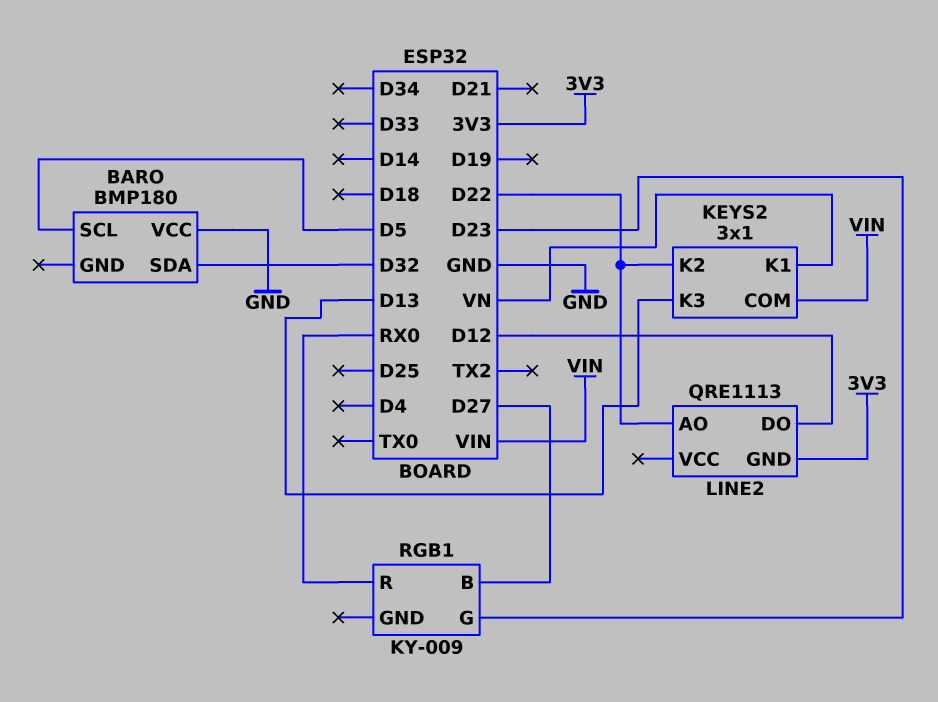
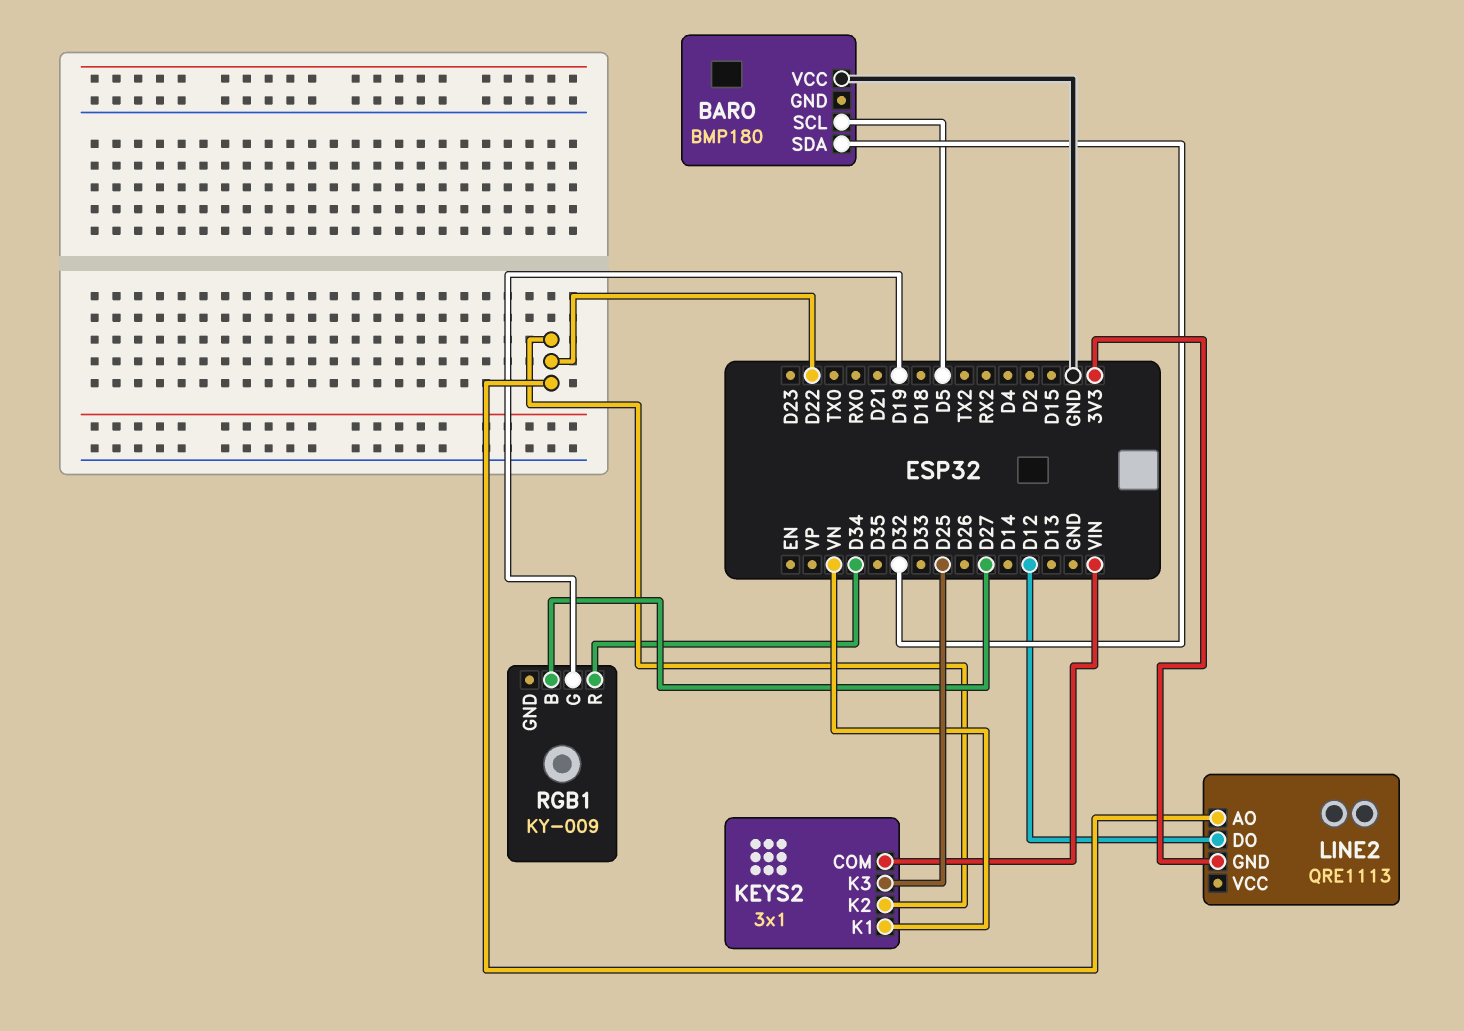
KEYS2 pin K3: D13 -> D25
RGB1 pin G: D23 -> D19
RGB1 pin R: RX0 -> D34

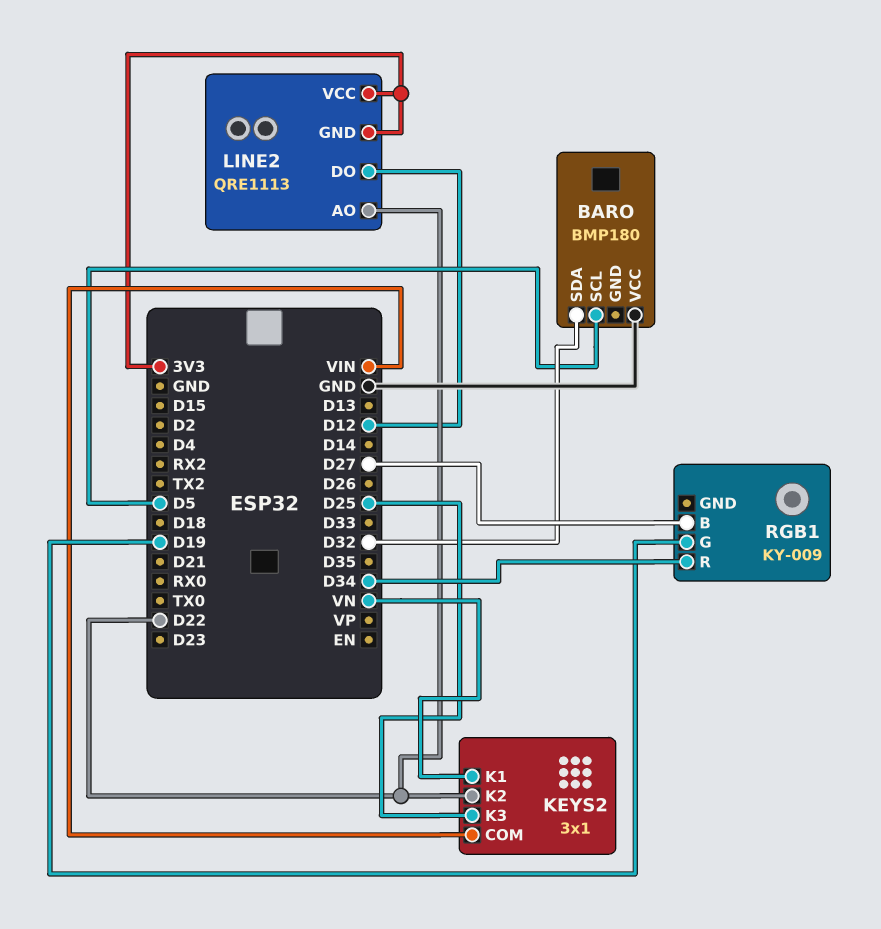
LINE2 pin VCC: none -> 3V3

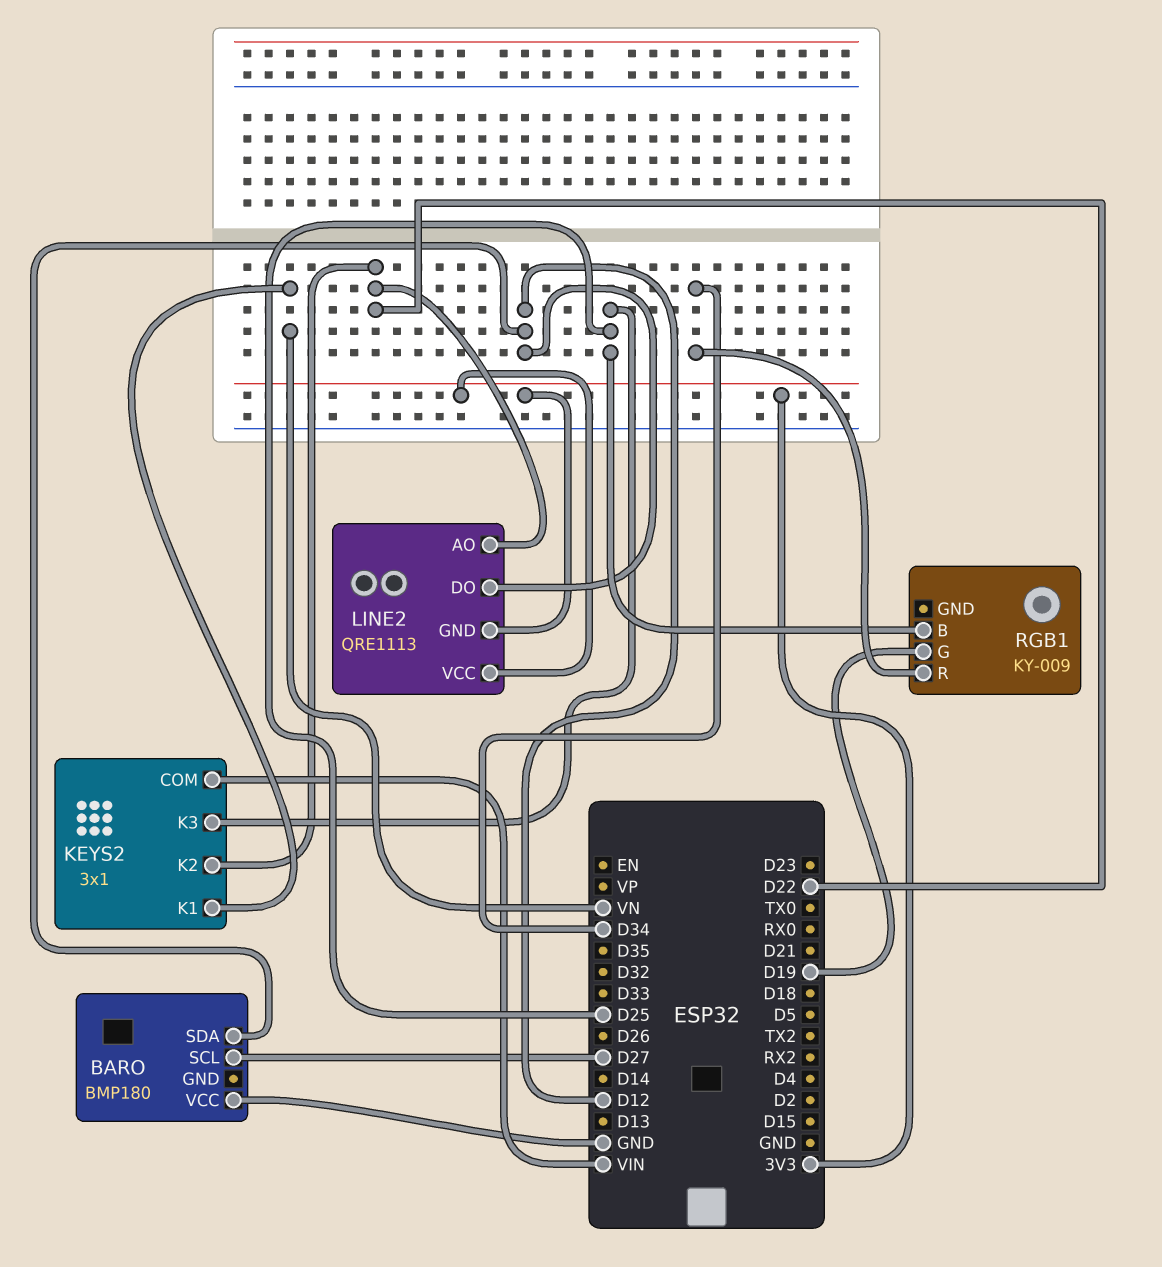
BARO pin SCL: D5 -> D27
BARO pin SDA: D32 -> D12
RGB1 pin B: D27 -> D25

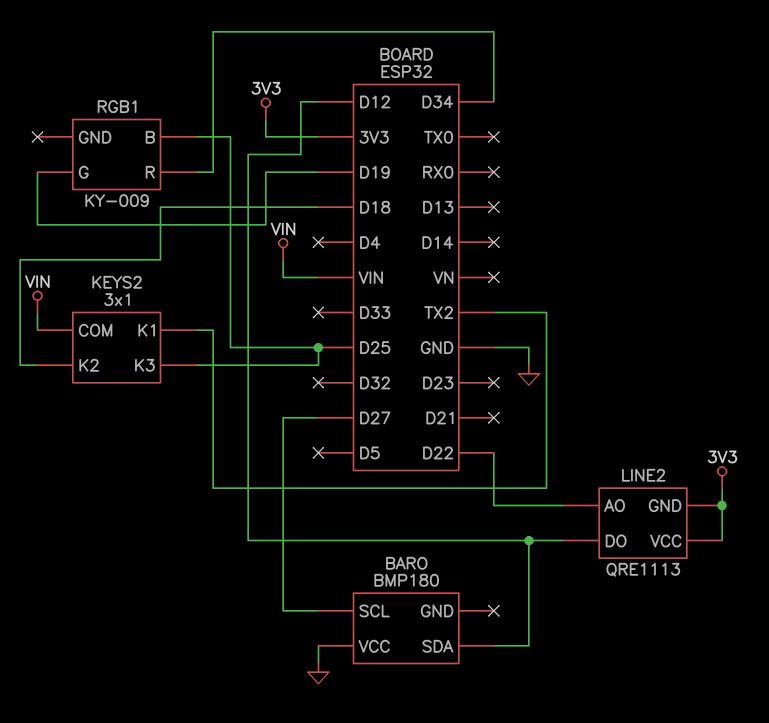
KEYS2 pin K1: VN -> TX2
KEYS2 pin K2: D22 -> D18

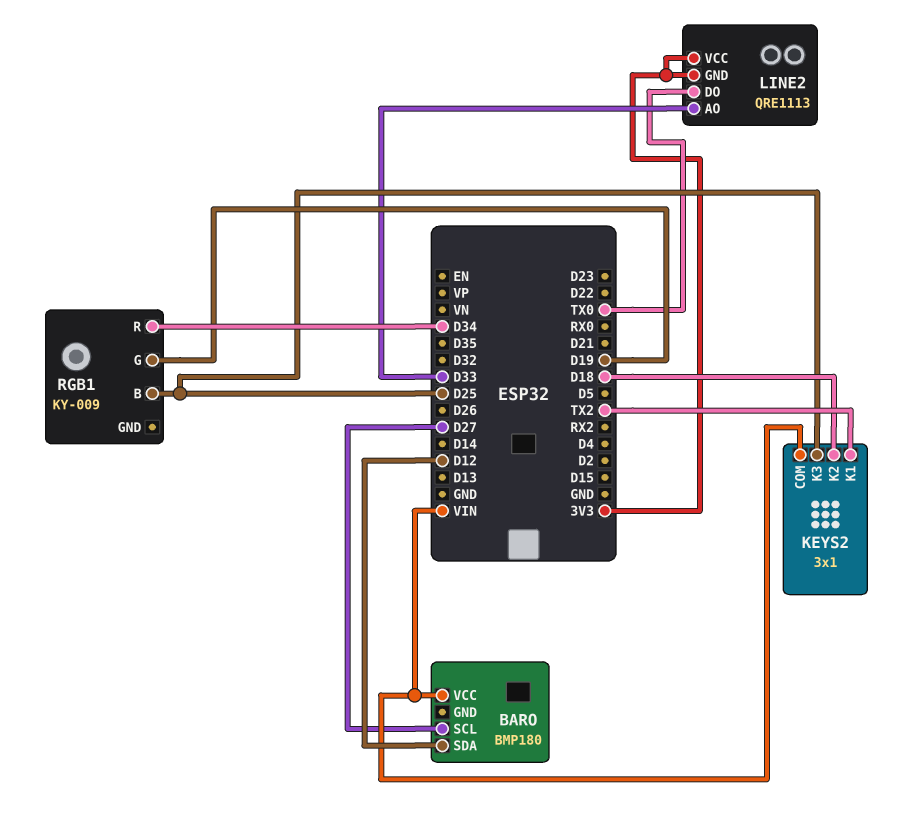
BARO pin VCC: GND -> VIN
LINE2 pin AO: D22 -> D33
LINE2 pin DO: D12 -> TX0

